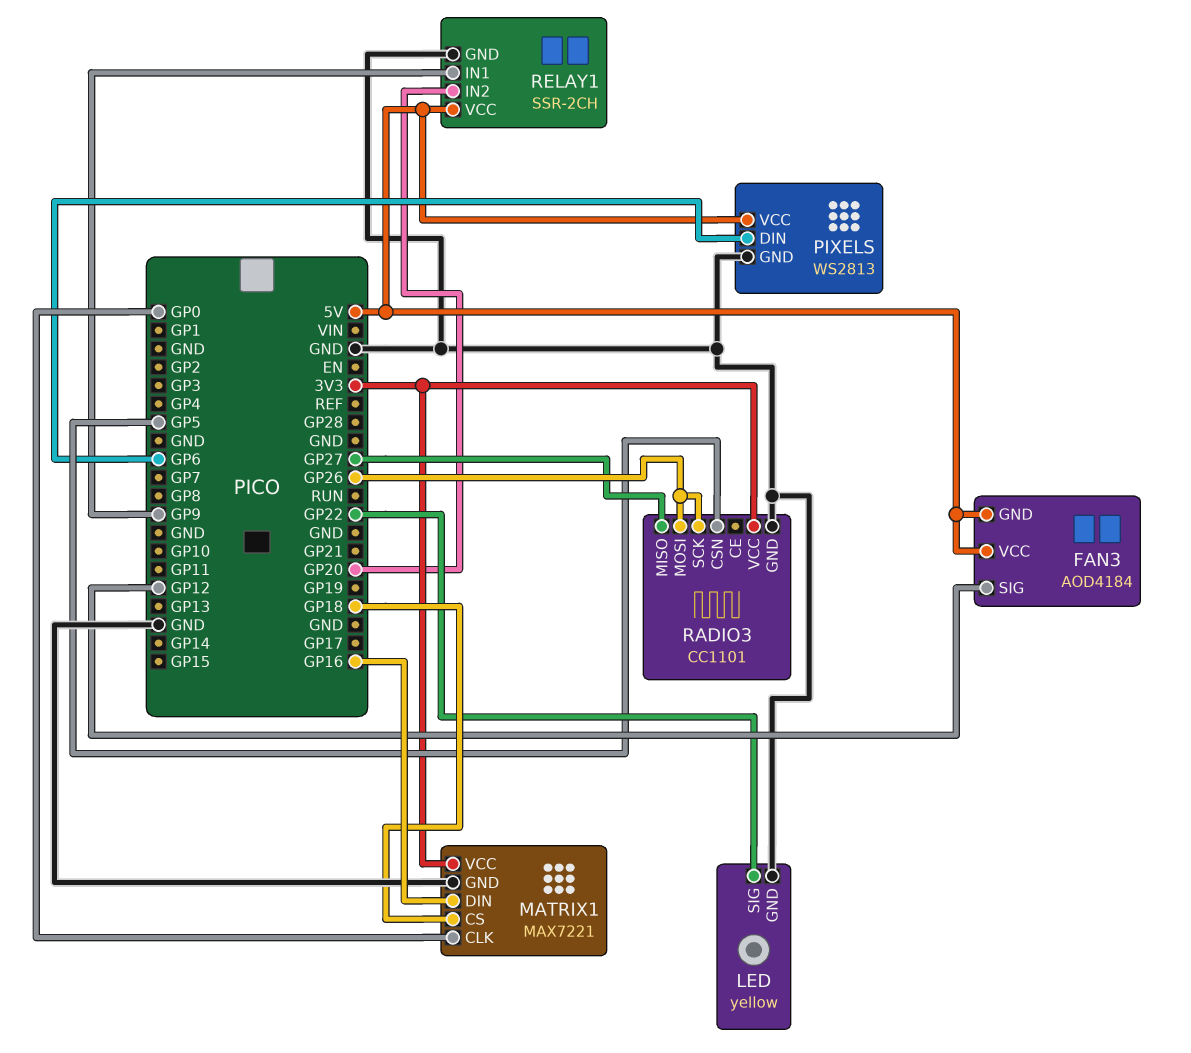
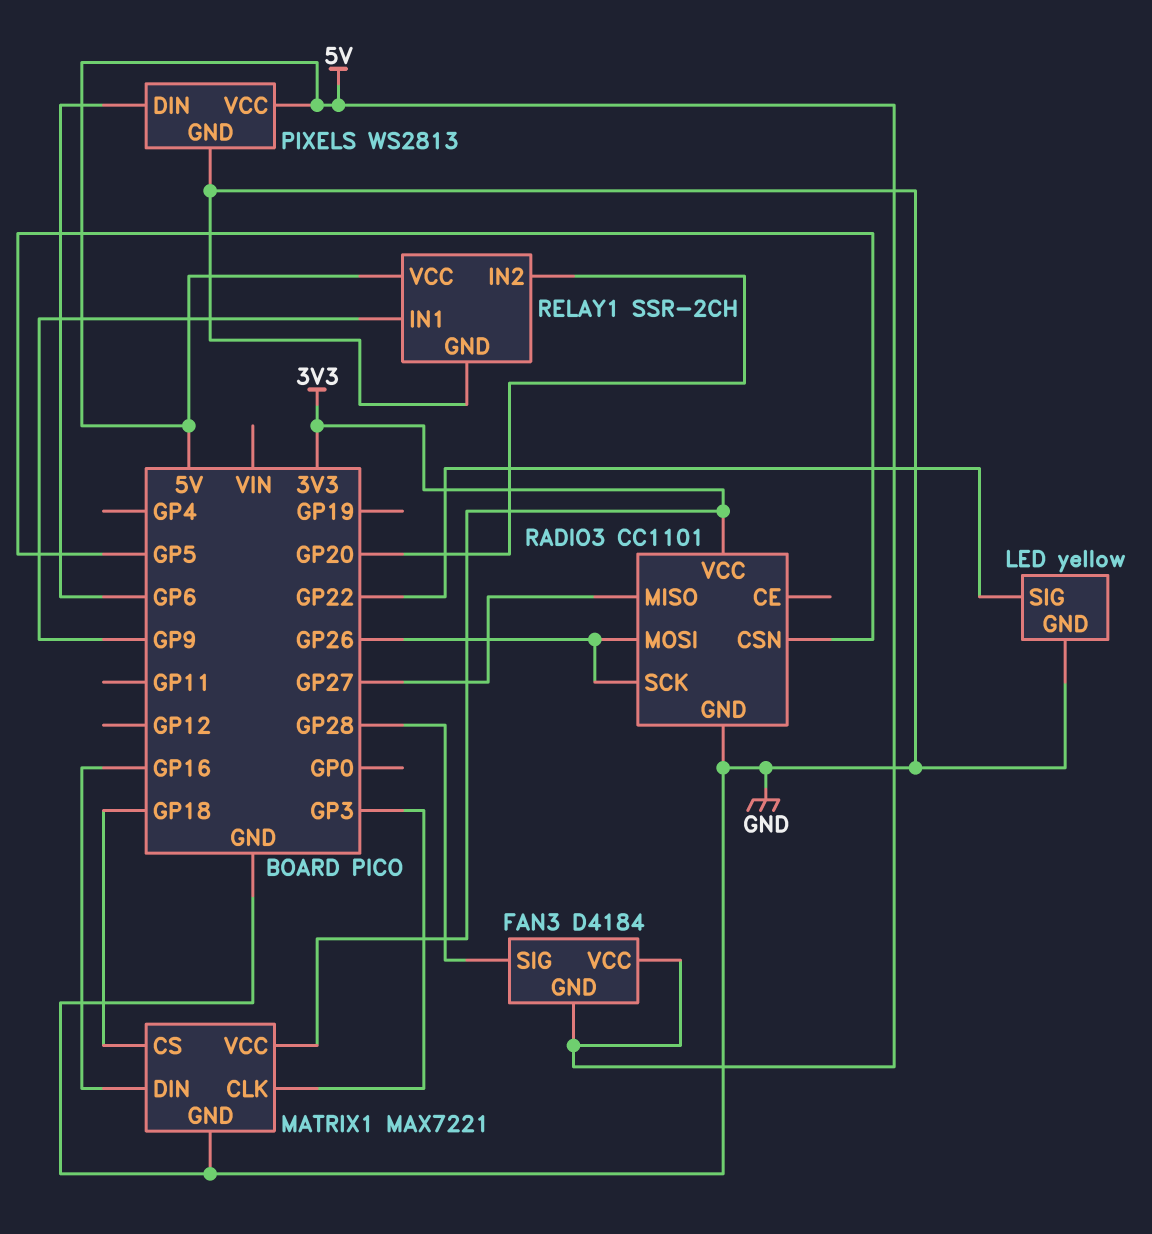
FAN3: AOD4184 -> D4184
FAN3 pin SIG: GP12 -> GP28
MATRIX1 pin CLK: GP0 -> GP3

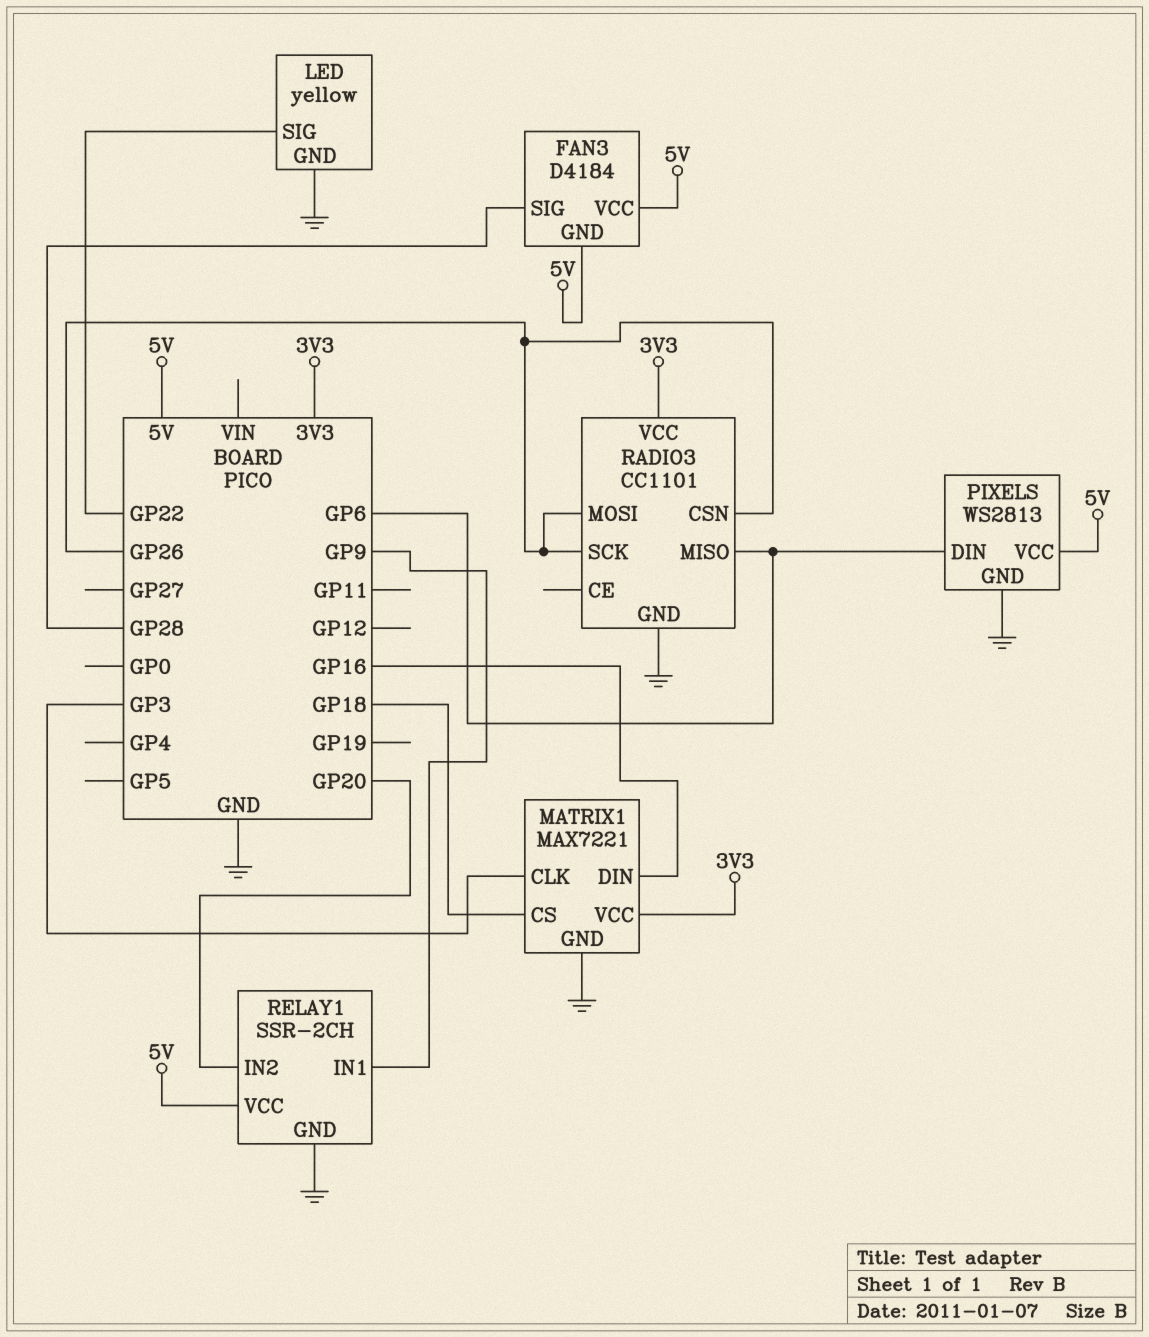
RADIO3 pin CSN: GP5 -> GP26
RADIO3 pin MISO: GP27 -> GP6

